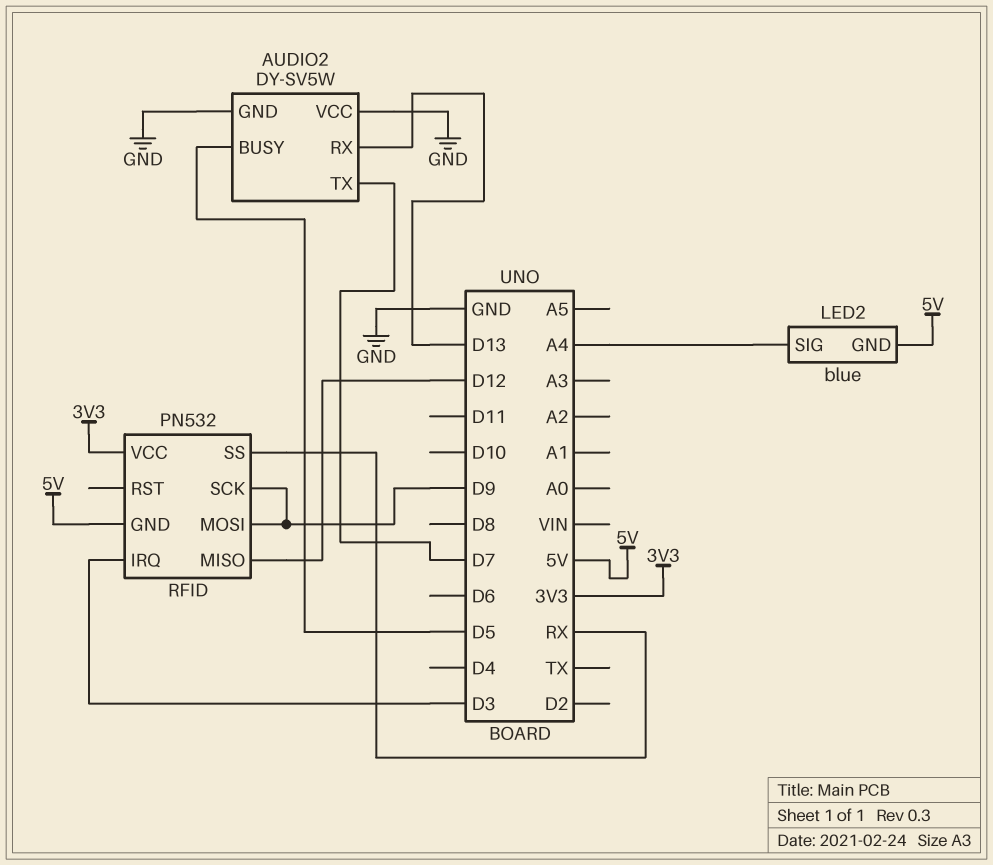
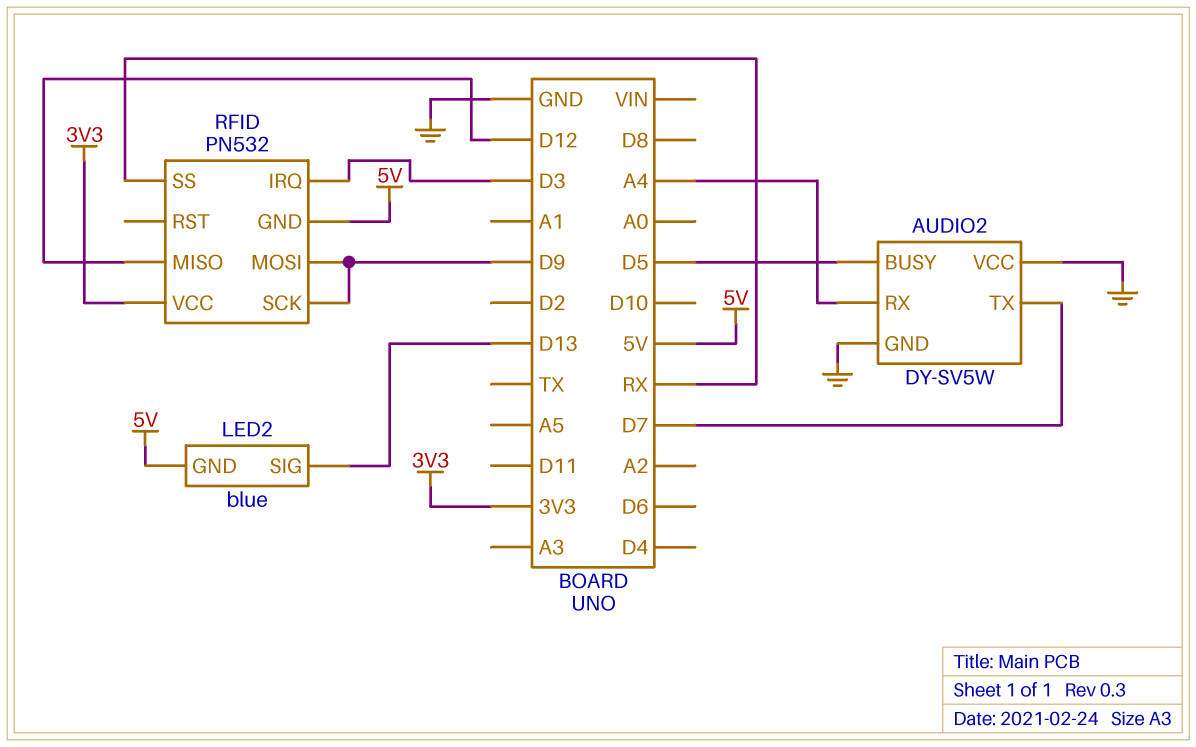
AUDIO2 pin RX: D13 -> A4
LED2 pin SIG: A4 -> D13

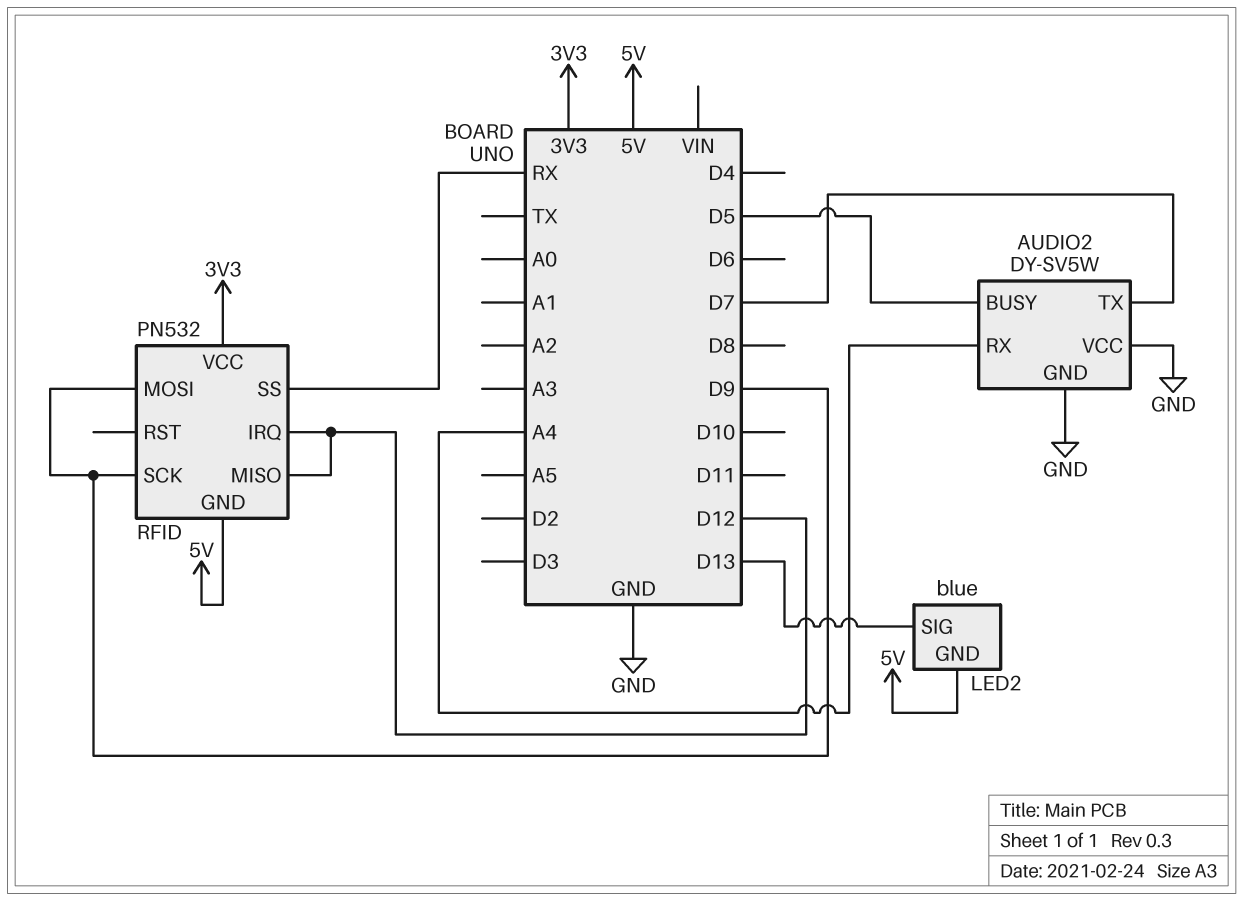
RFID pin IRQ: D3 -> D12

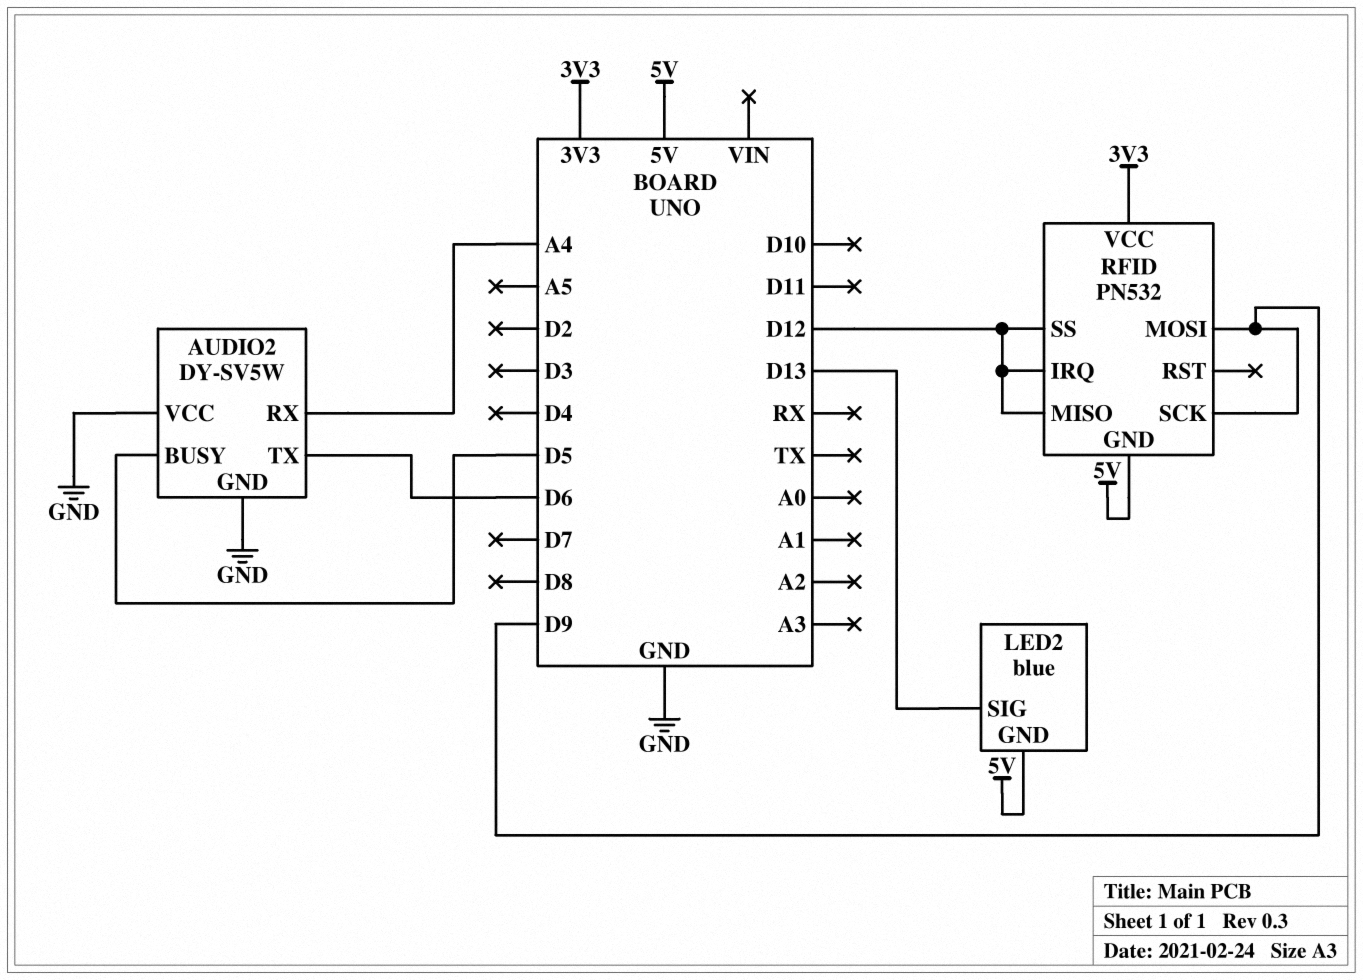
AUDIO2 pin TX: D7 -> D6
RFID pin SS: RX -> D12

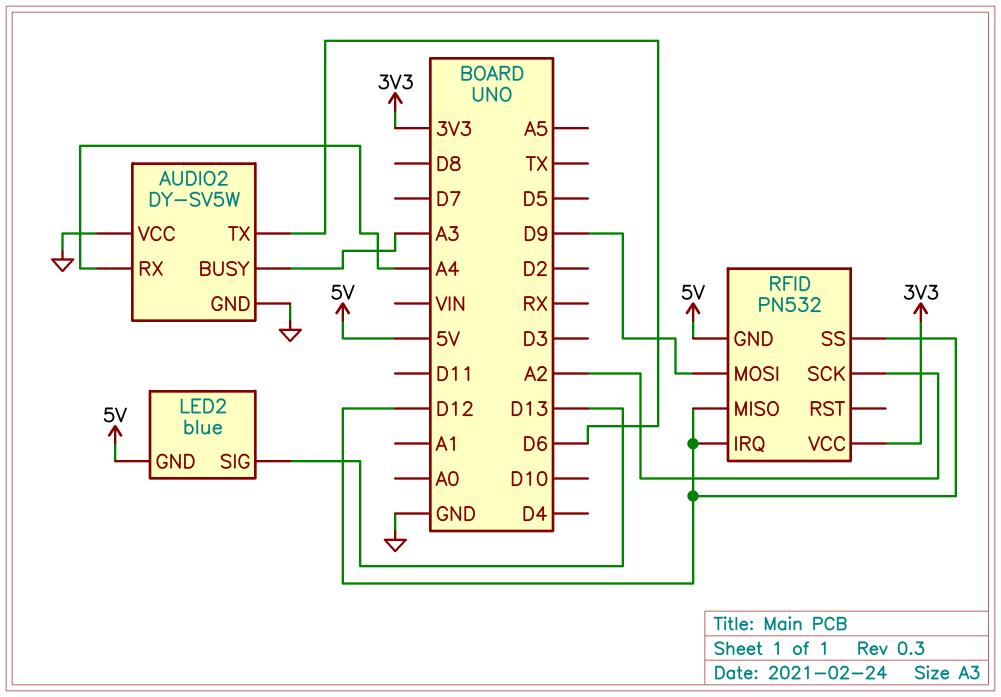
AUDIO2 pin BUSY: D5 -> A3
RFID pin SCK: D9 -> A2

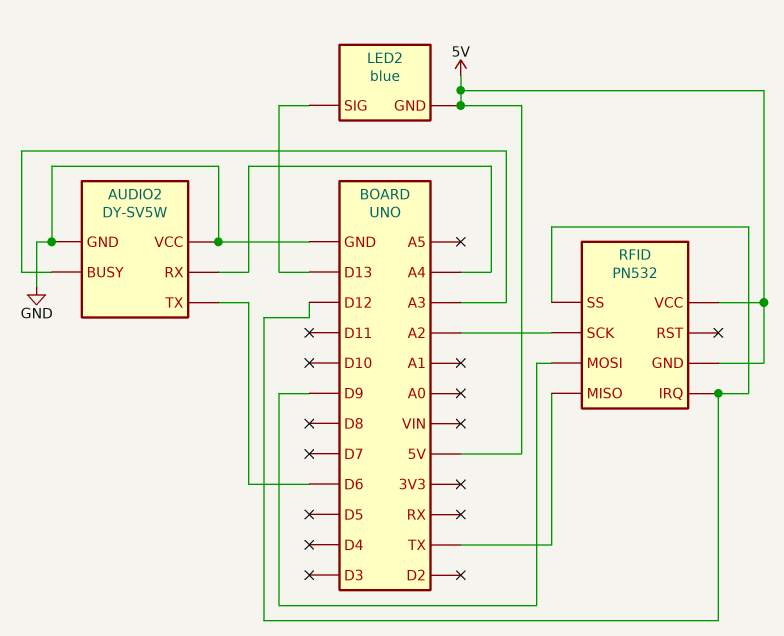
RFID pin MISO: D12 -> TX
RFID pin VCC: 3V3 -> 5V

